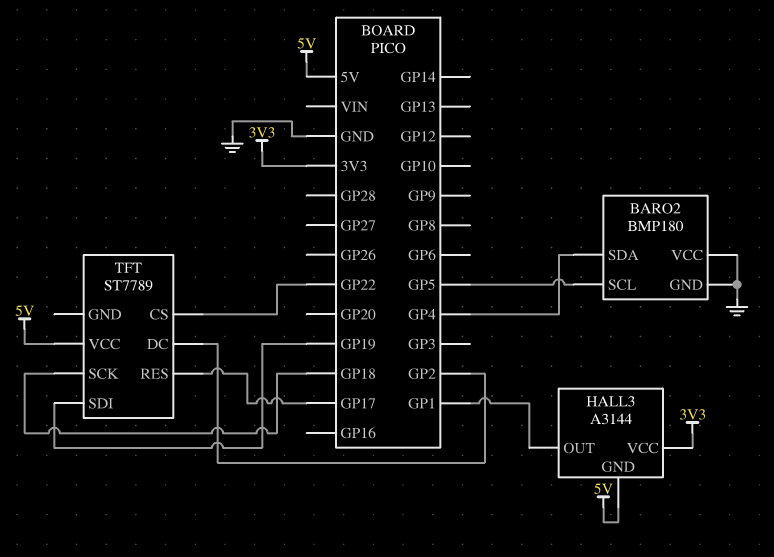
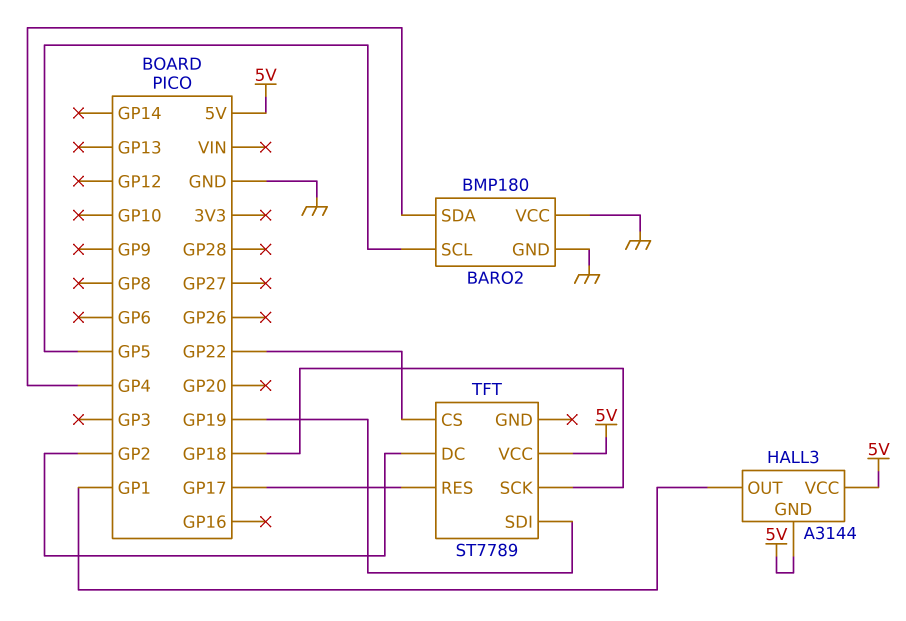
HALL3 pin VCC: 3V3 -> 5V

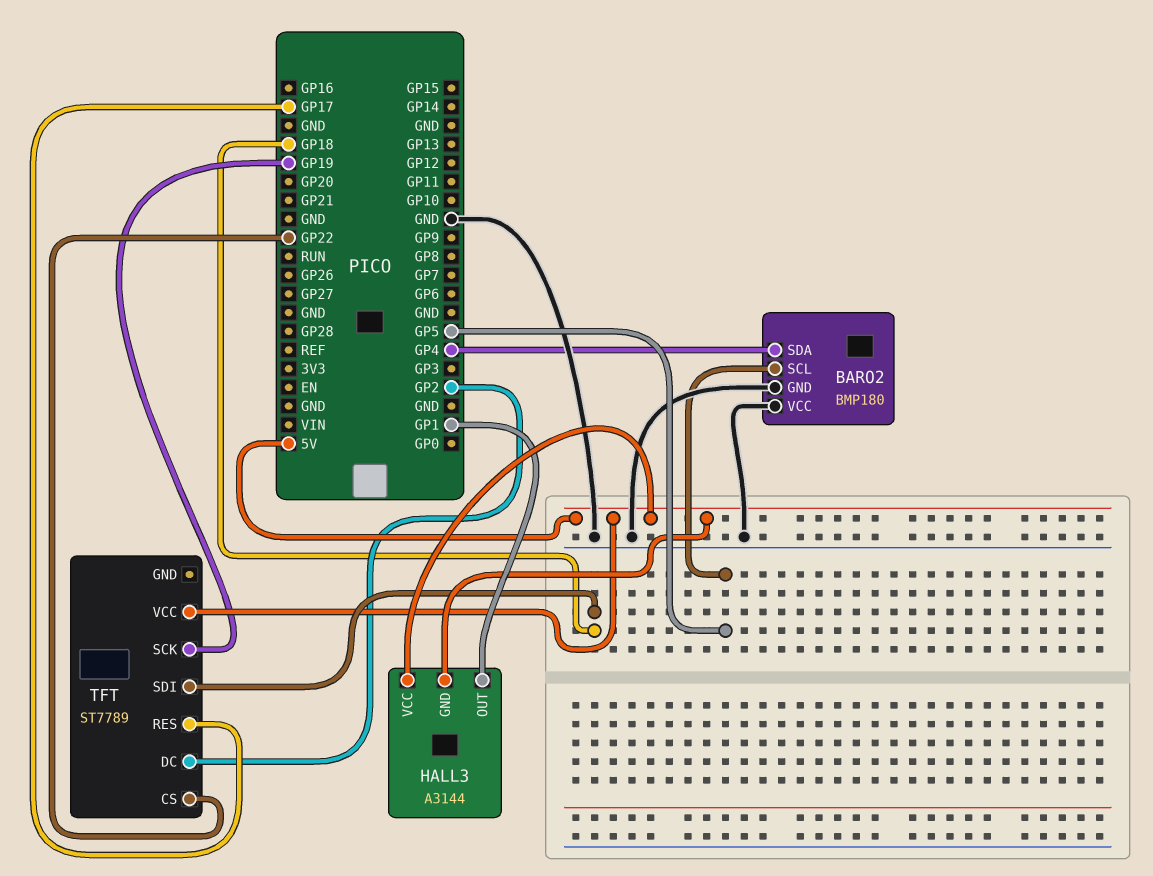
TFT pin SCK: GP18 -> GP19
TFT pin SDI: GP19 -> GP18

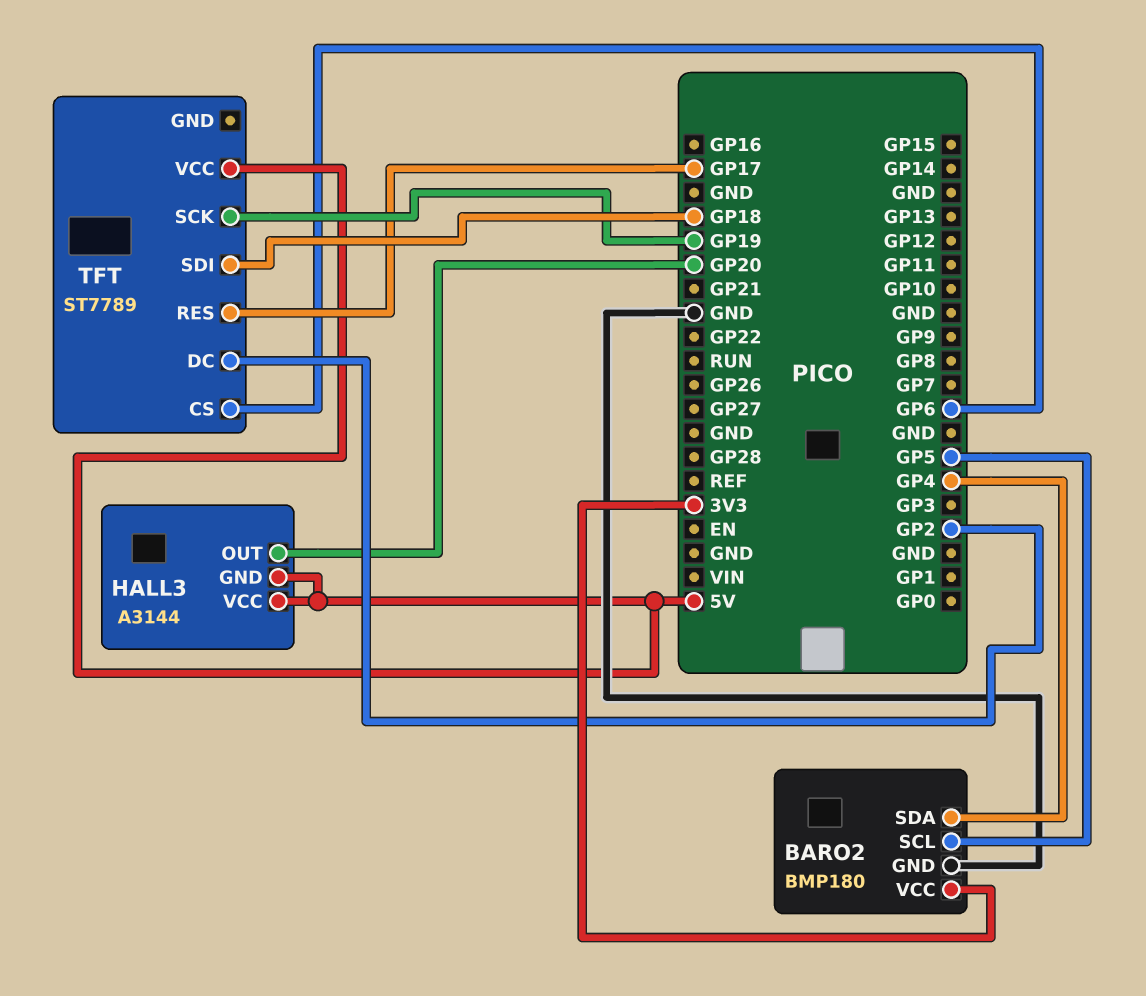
BARO2 pin VCC: GND -> 3V3
HALL3 pin OUT: GP1 -> GP20
TFT pin CS: GP22 -> GP6

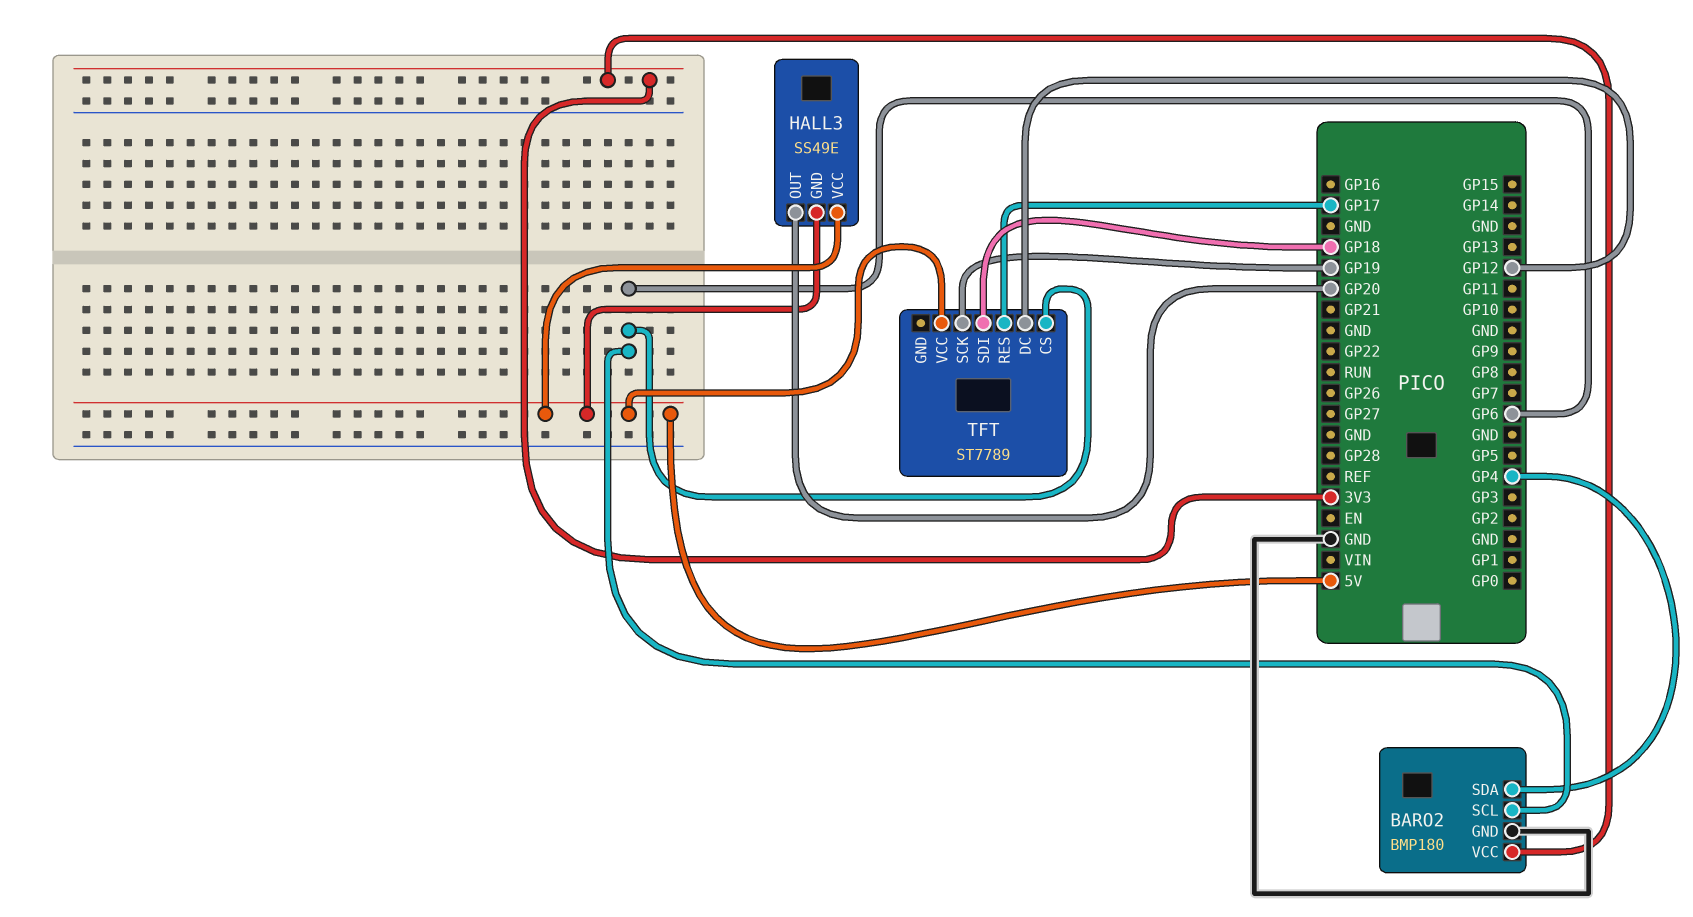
BARO2 pin SCL: GP5 -> GP6
HALL3: A3144 -> SS49E
TFT pin DC: GP2 -> GP12

